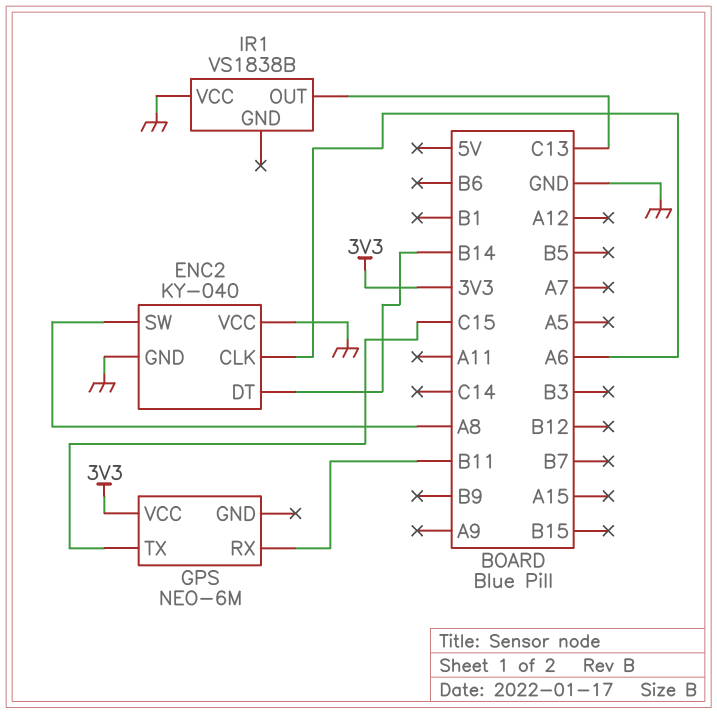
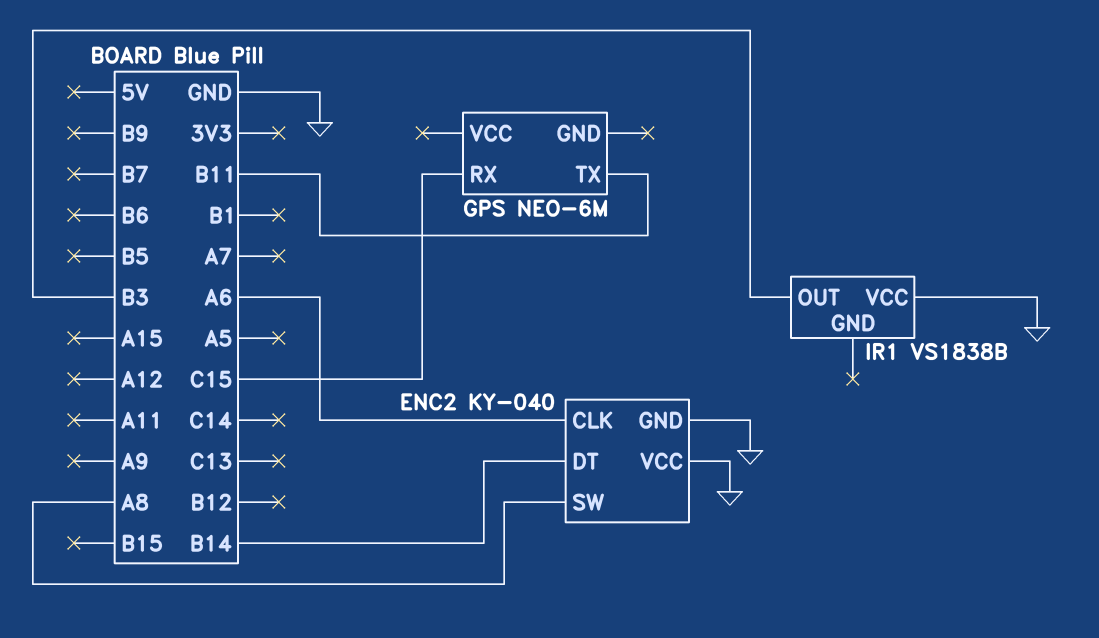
GPS pin RX: B11 -> C15
GPS pin TX: C15 -> B11
GPS pin VCC: 3V3 -> none
IR1 pin OUT: C13 -> B3

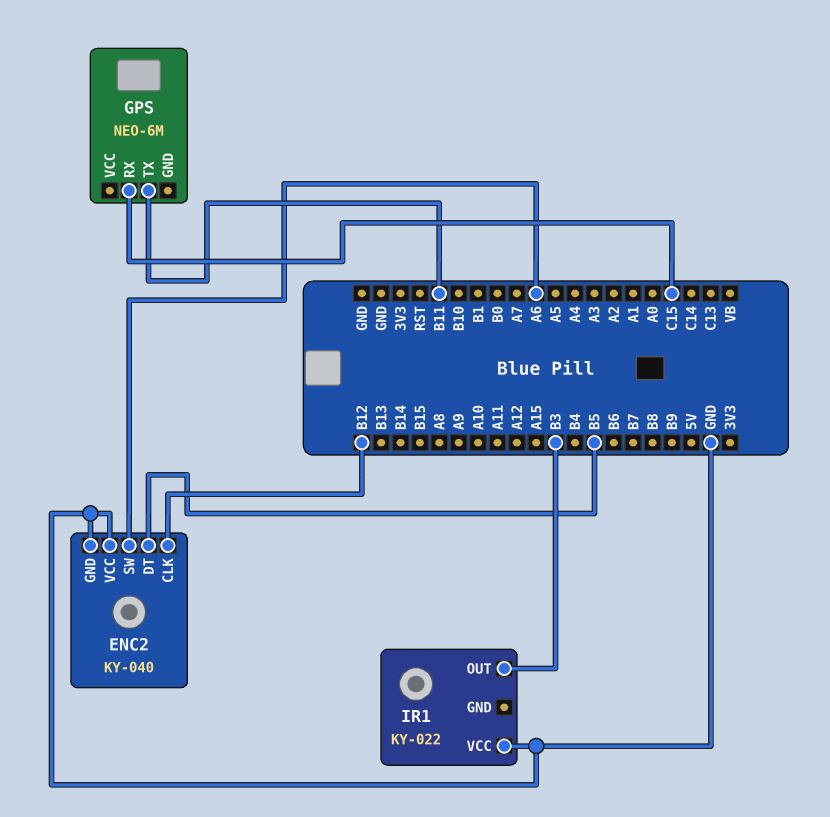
ENC2 pin CLK: A6 -> B12
ENC2 pin DT: B14 -> B5
ENC2 pin SW: A8 -> A6
IR1: VS1838B -> KY-022

